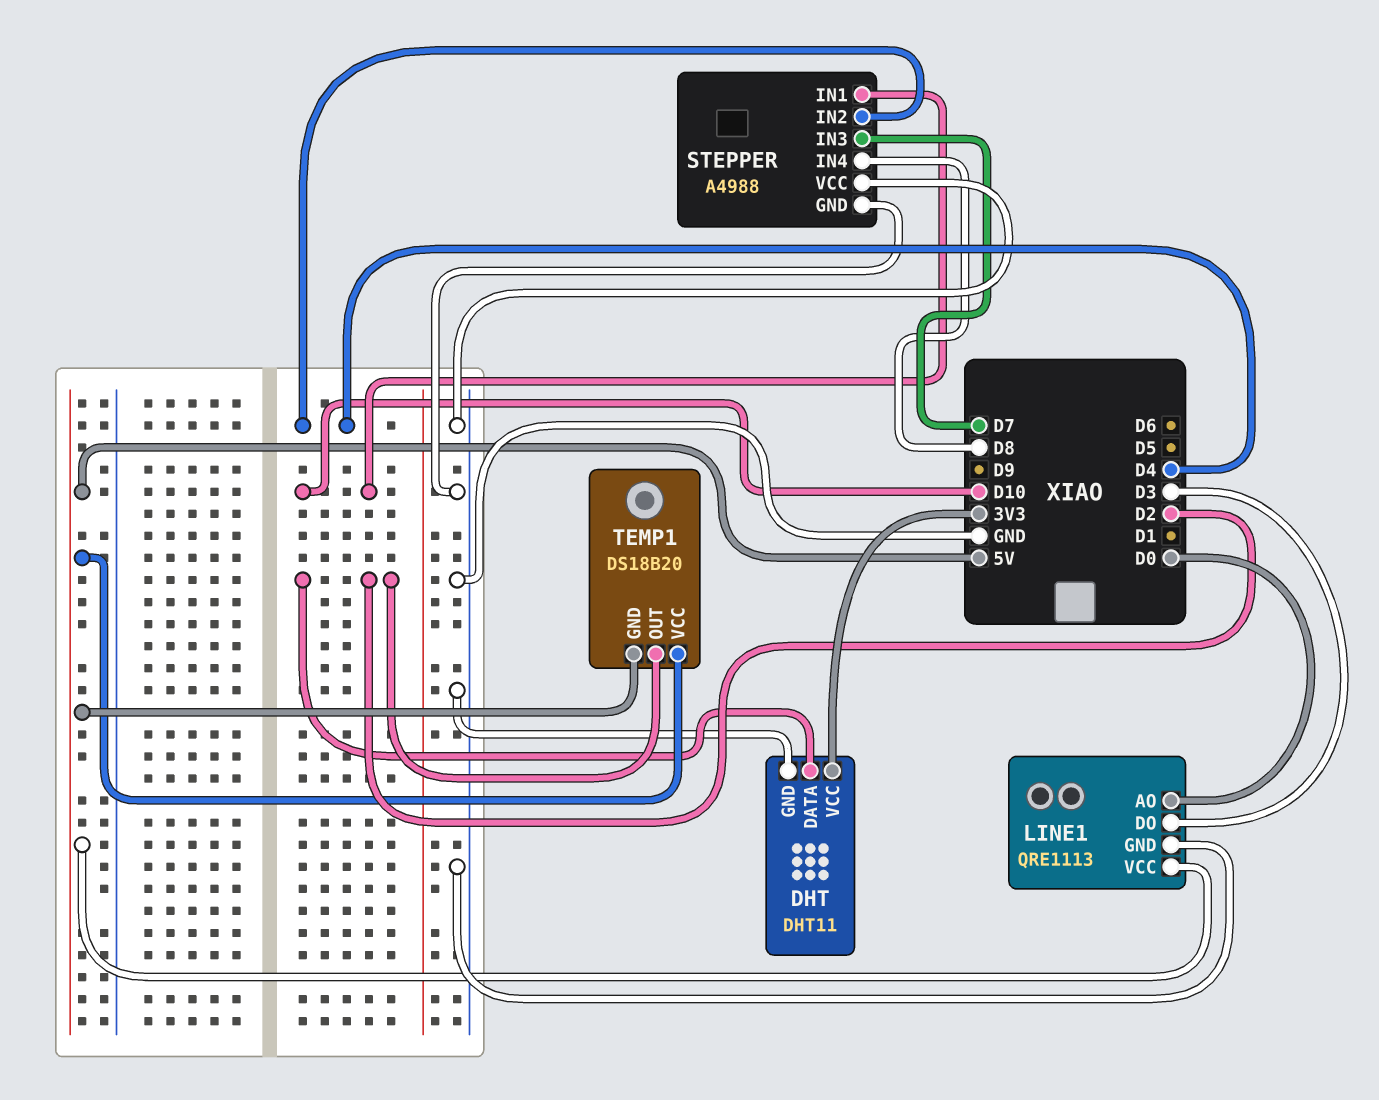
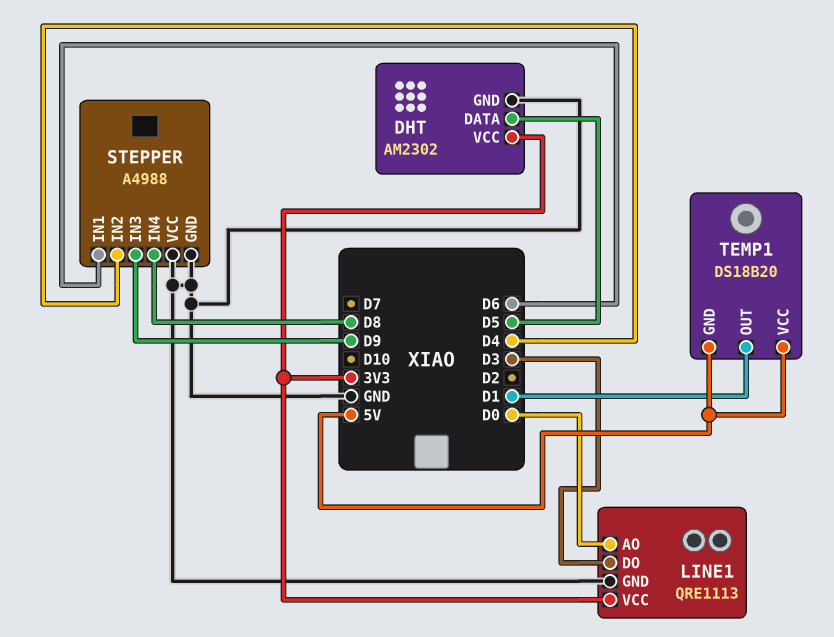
DHT: DHT11 -> AM2302
DHT pin DATA: D2 -> D5
LINE1 pin VCC: 5V -> 3V3
STEPPER pin IN1: D10 -> D6
STEPPER pin IN3: D7 -> D9
TEMP1 pin OUT: D2 -> D1

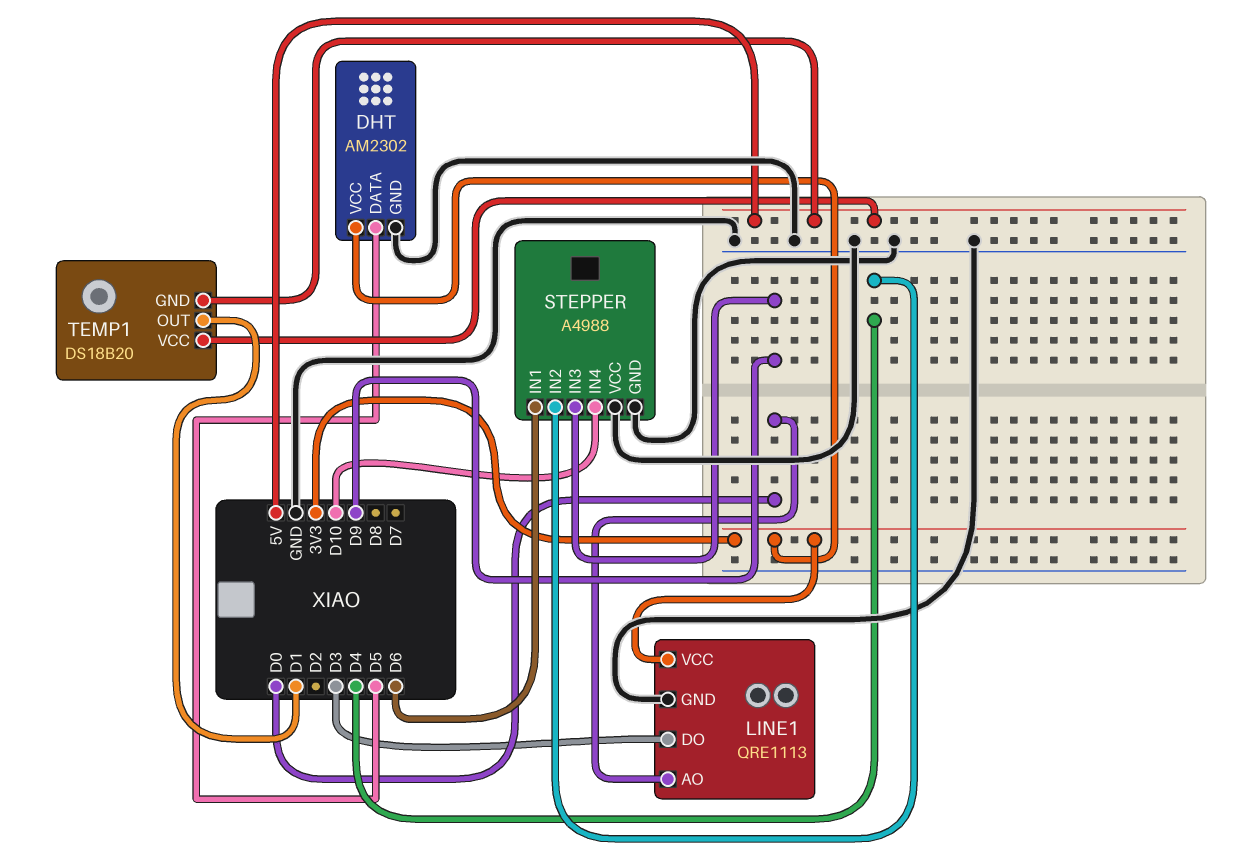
STEPPER pin IN4: D8 -> D10

